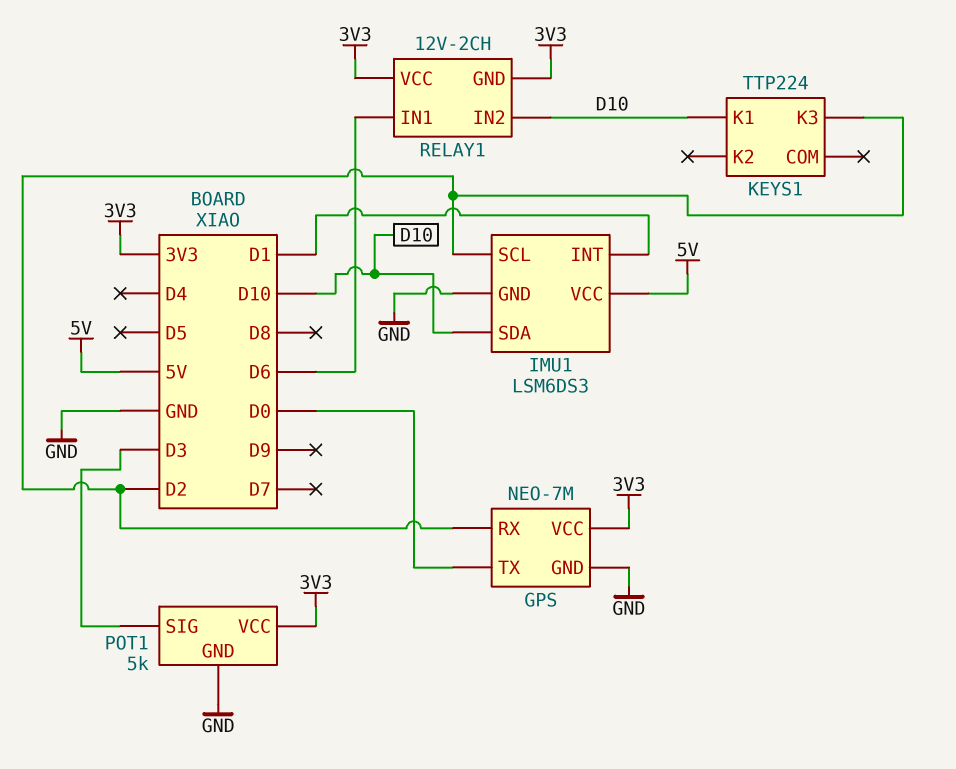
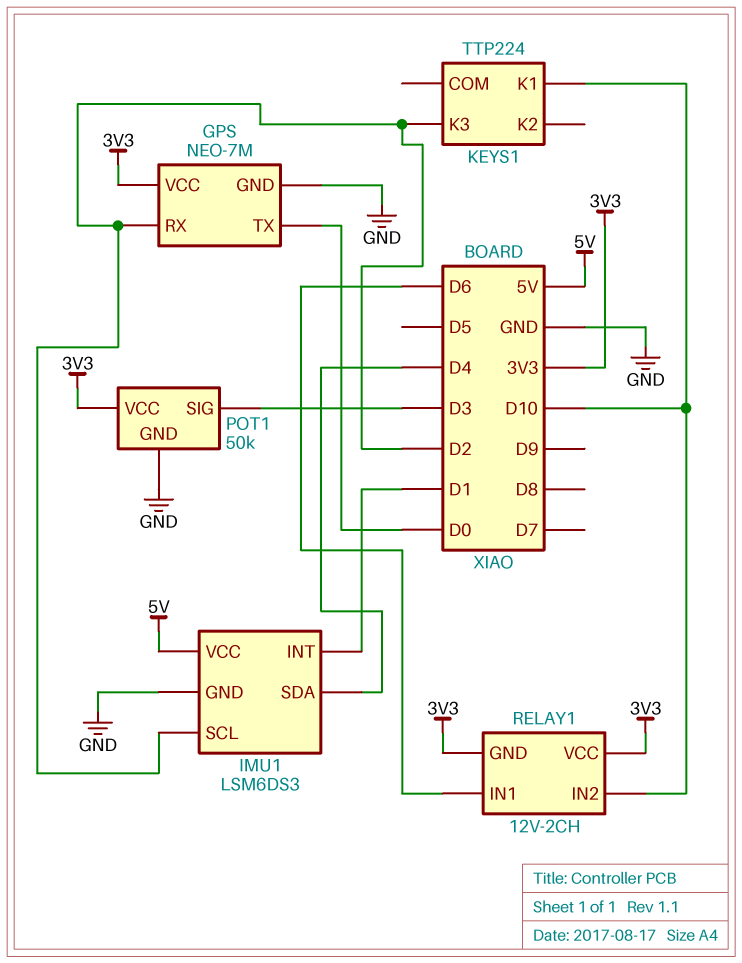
IMU1 pin SDA: D10 -> D4
POT1: 5k -> 50k

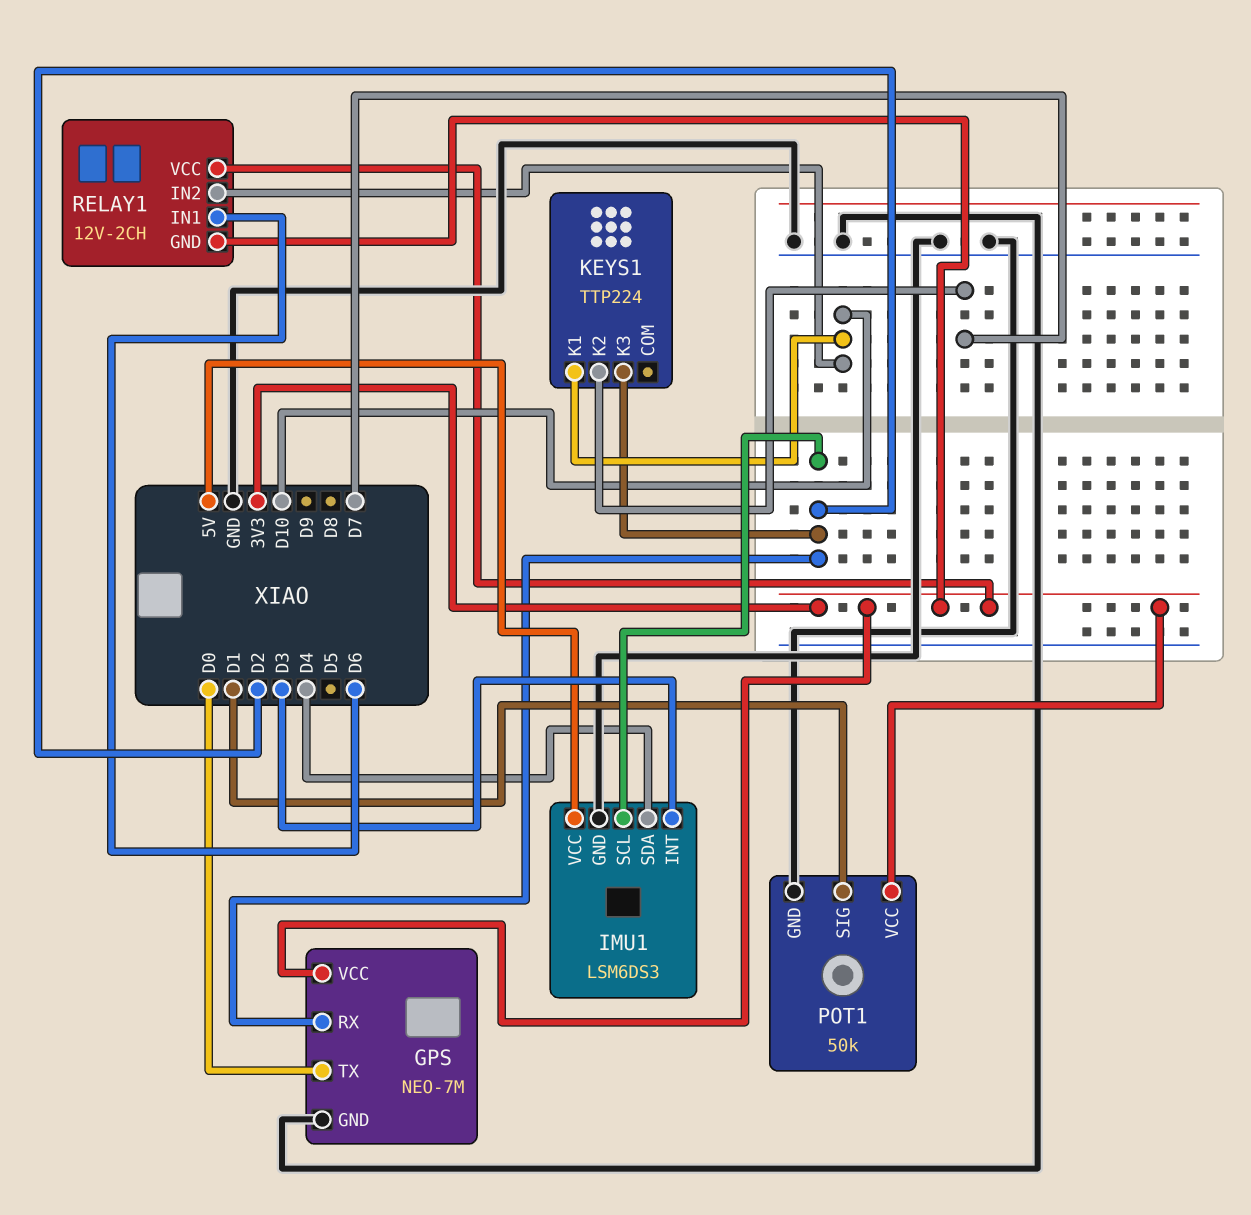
IMU1 pin INT: D1 -> D3
KEYS1 pin K2: none -> D7
POT1 pin SIG: D3 -> D1

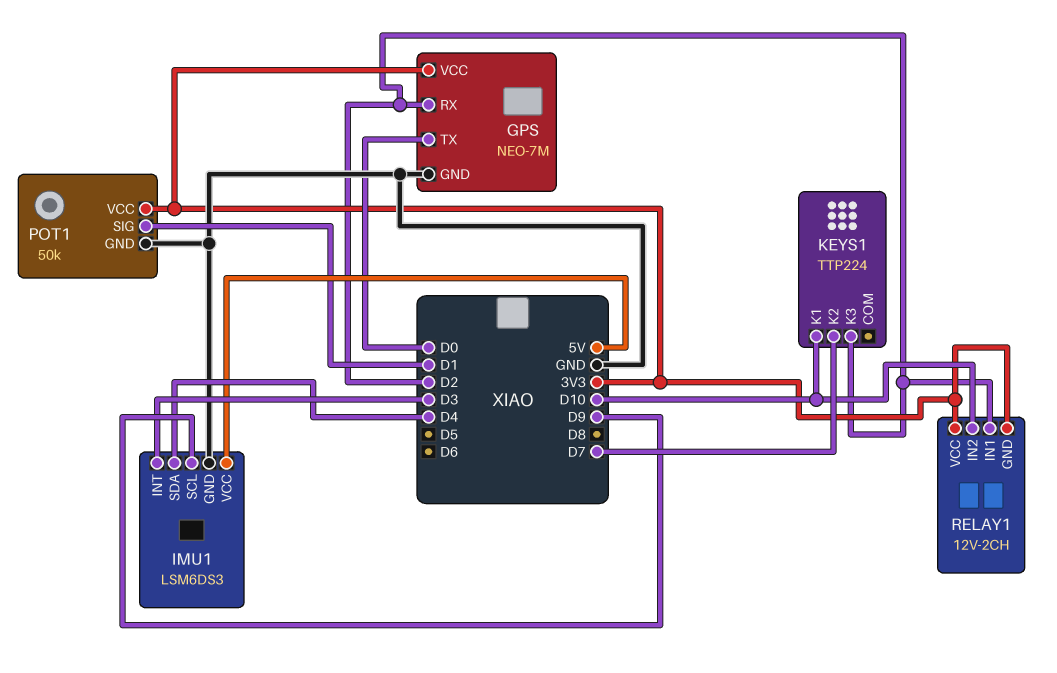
IMU1 pin SCL: D2 -> D9
RELAY1 pin IN1: D6 -> D2

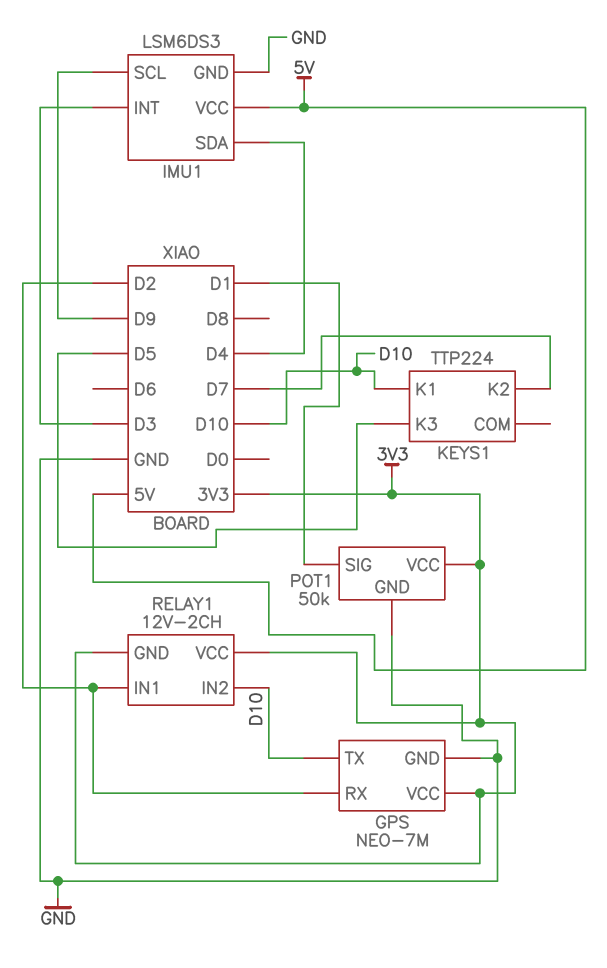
GPS pin TX: D0 -> D10
KEYS1 pin K3: D2 -> D5

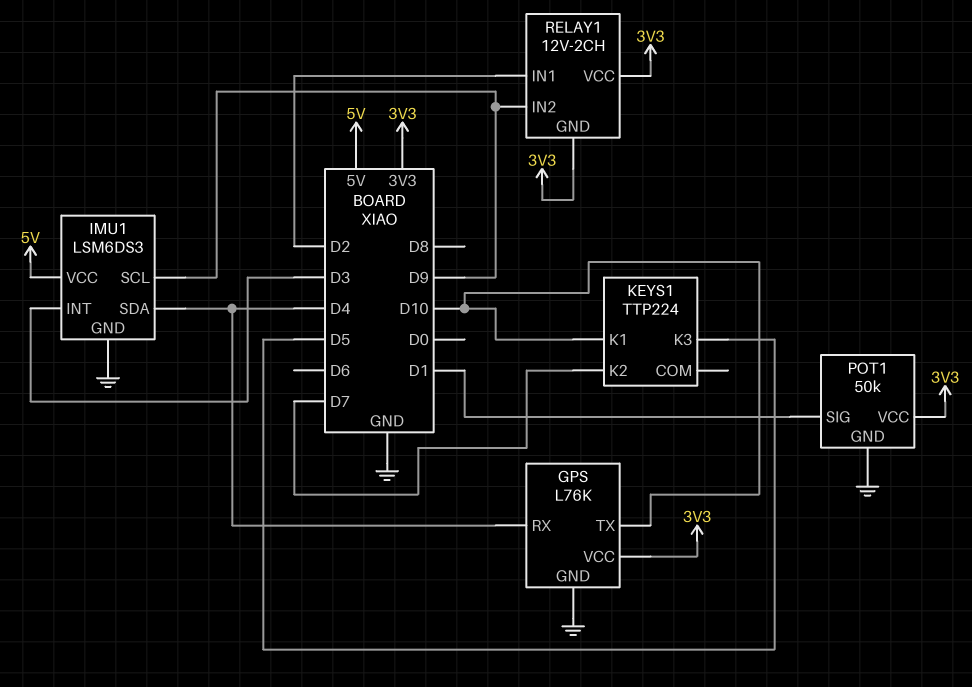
GPS: NEO-7M -> L76K
GPS pin RX: D2 -> D4
RELAY1 pin IN2: D10 -> D9

